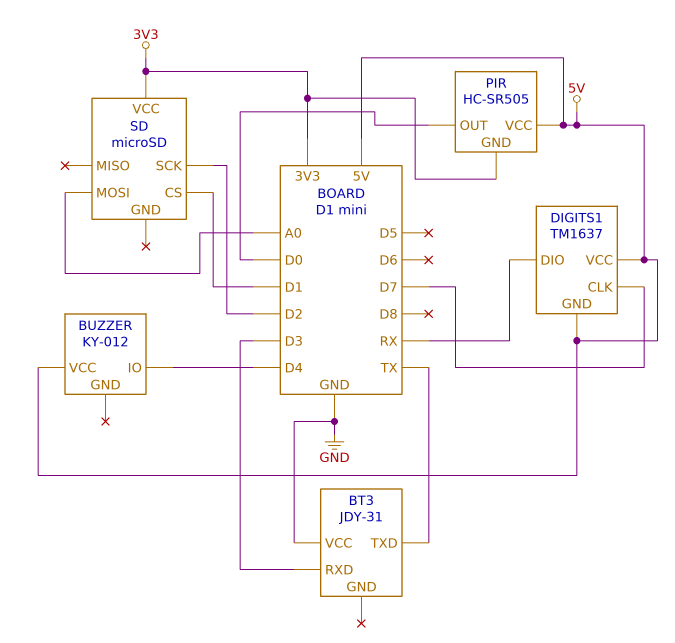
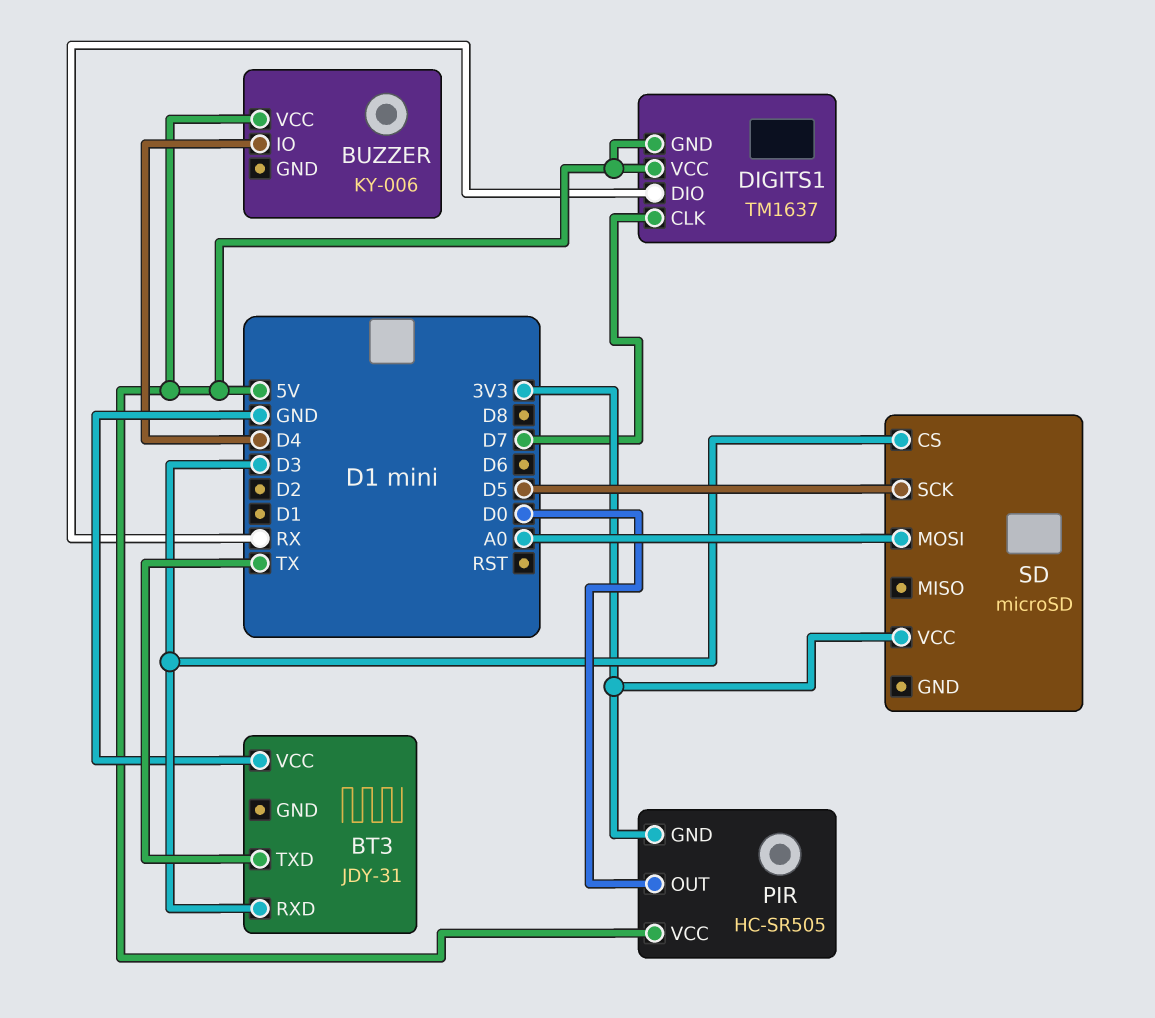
BUZZER: KY-012 -> KY-006
SD pin CS: D1 -> D3
SD pin SCK: D2 -> D5

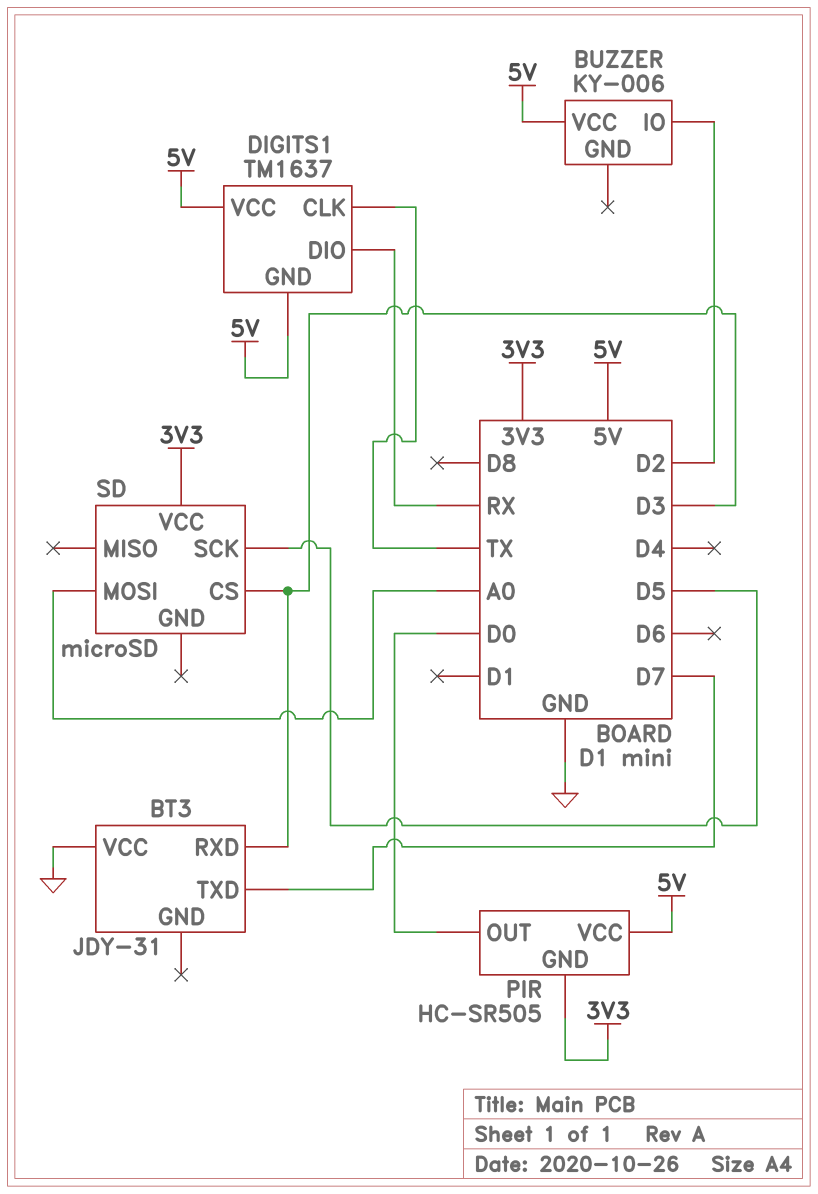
BT3 pin TXD: TX -> D7
BUZZER pin IO: D4 -> D2
DIGITS1 pin CLK: D7 -> TX

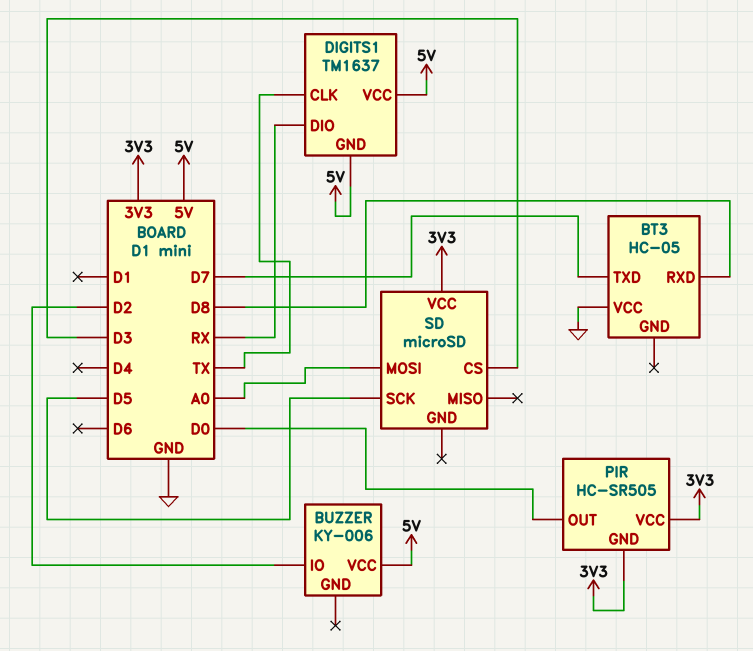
BT3: JDY-31 -> HC-05
BT3 pin RXD: D3 -> D8
PIR pin VCC: 5V -> 3V3

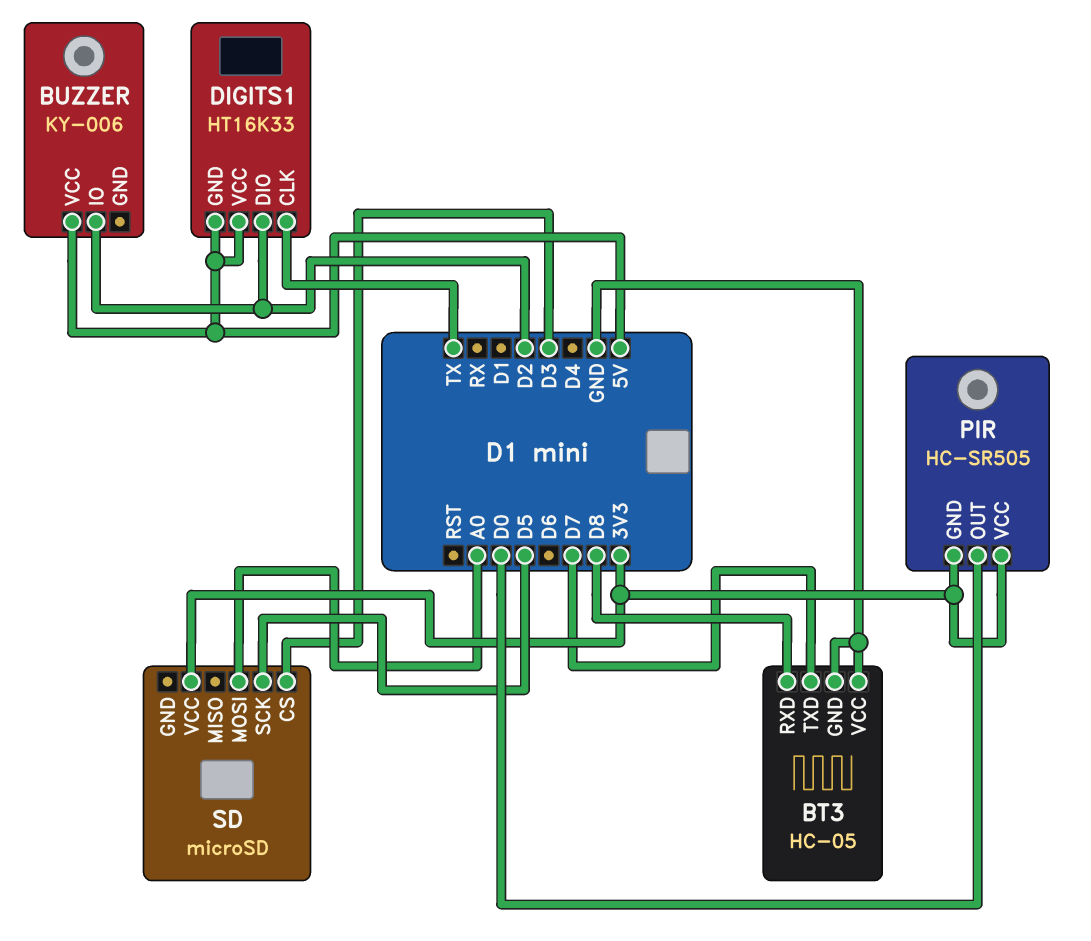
BT3 pin GND: none -> GND
DIGITS1: TM1637 -> HT16K33
DIGITS1 pin DIO: RX -> D2

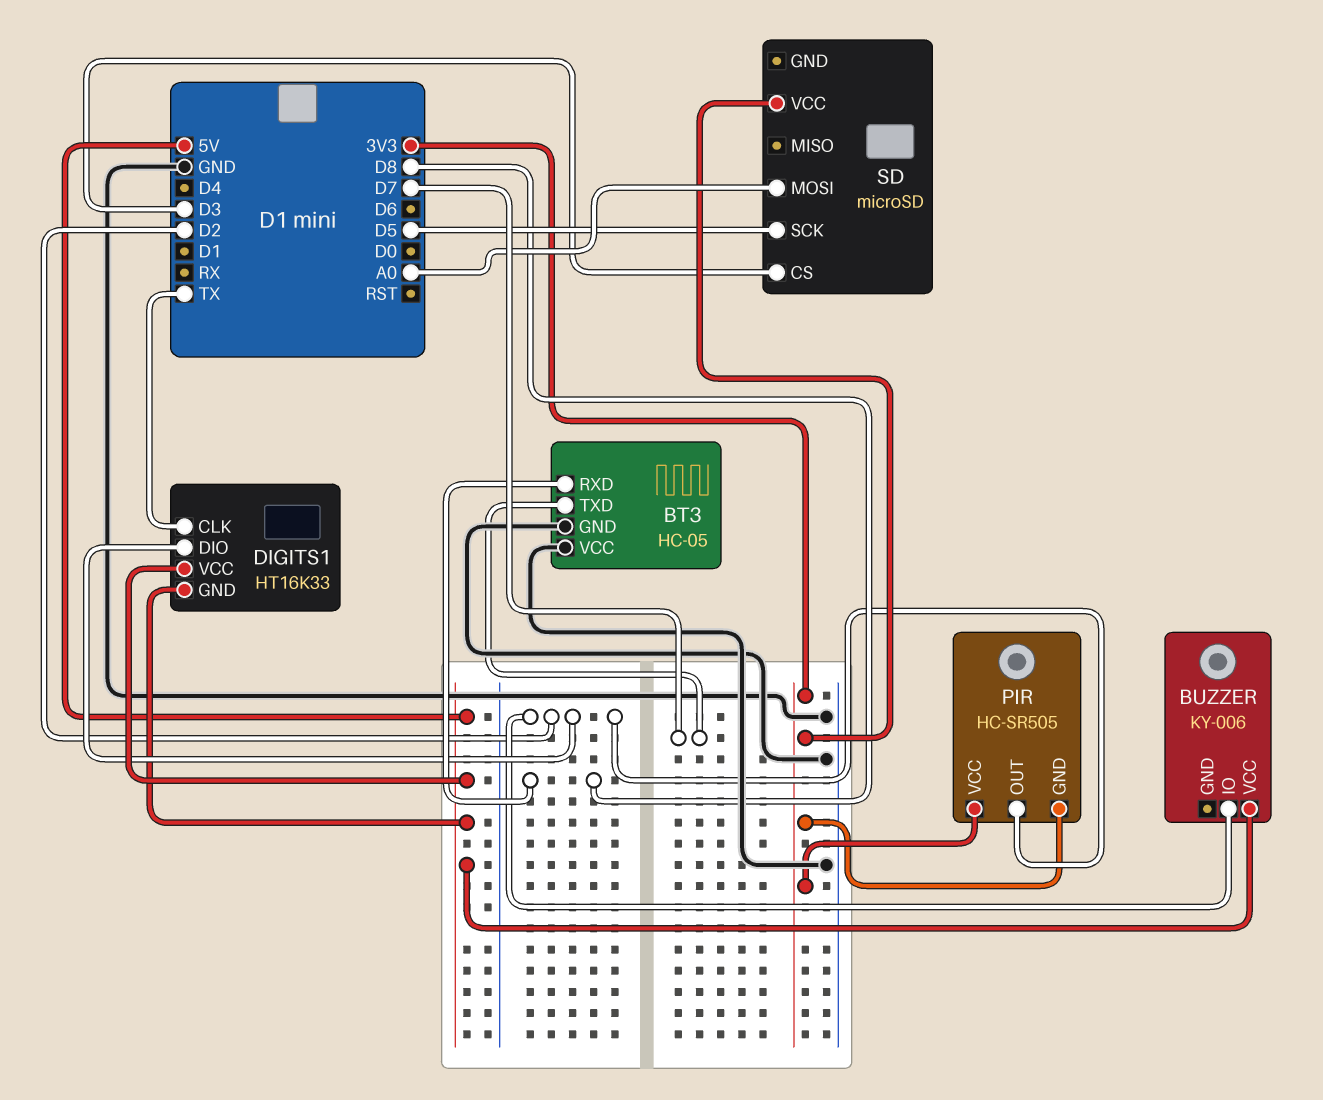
PIR pin OUT: D0 -> D2

